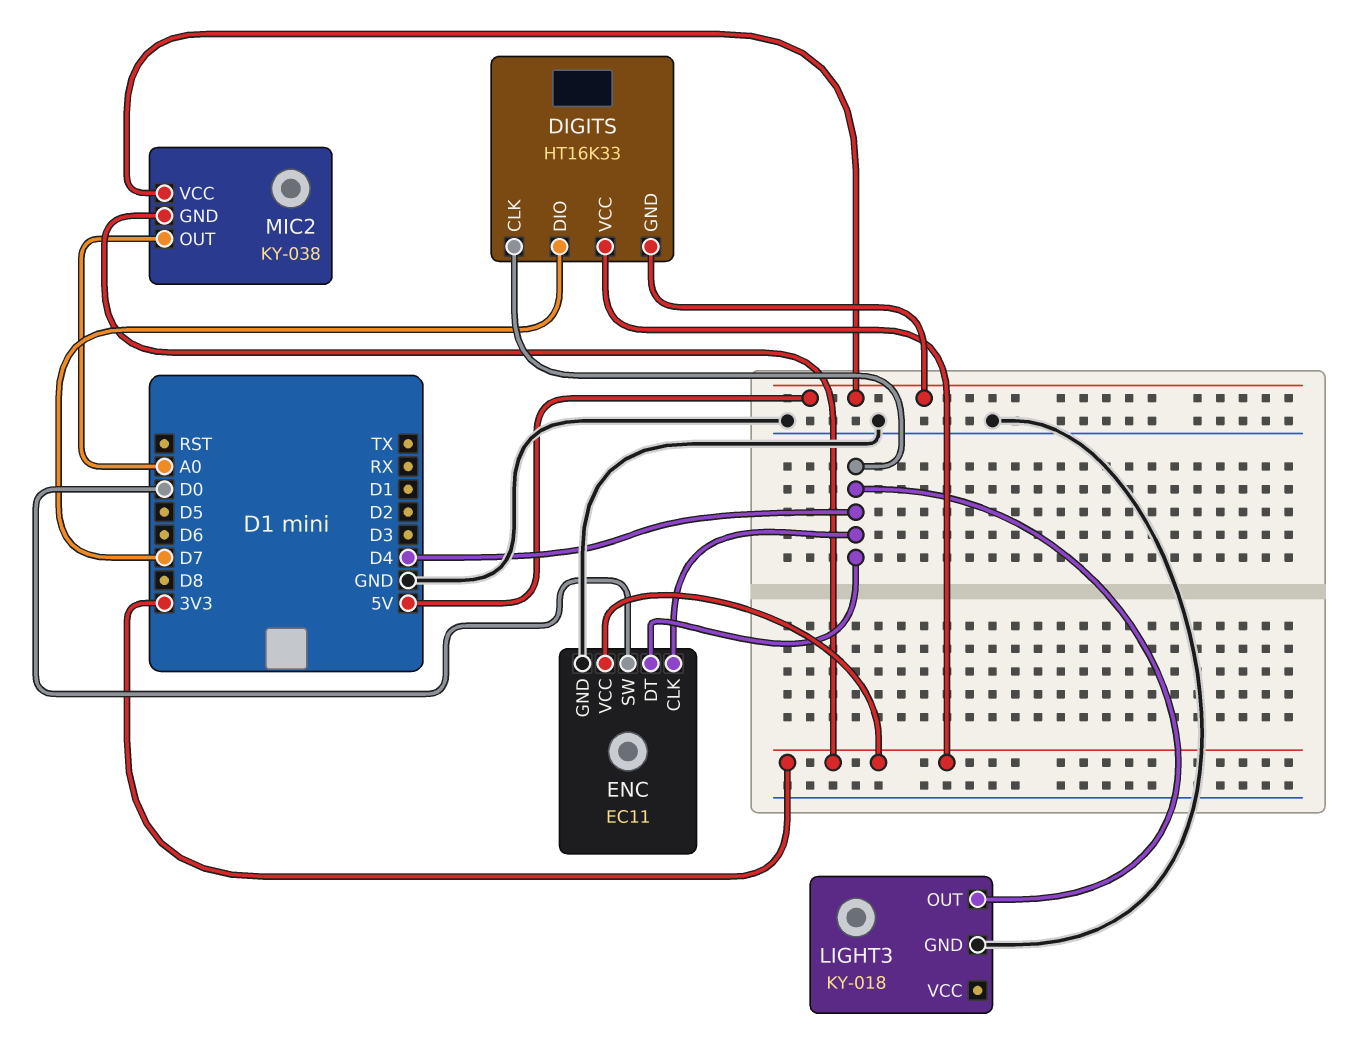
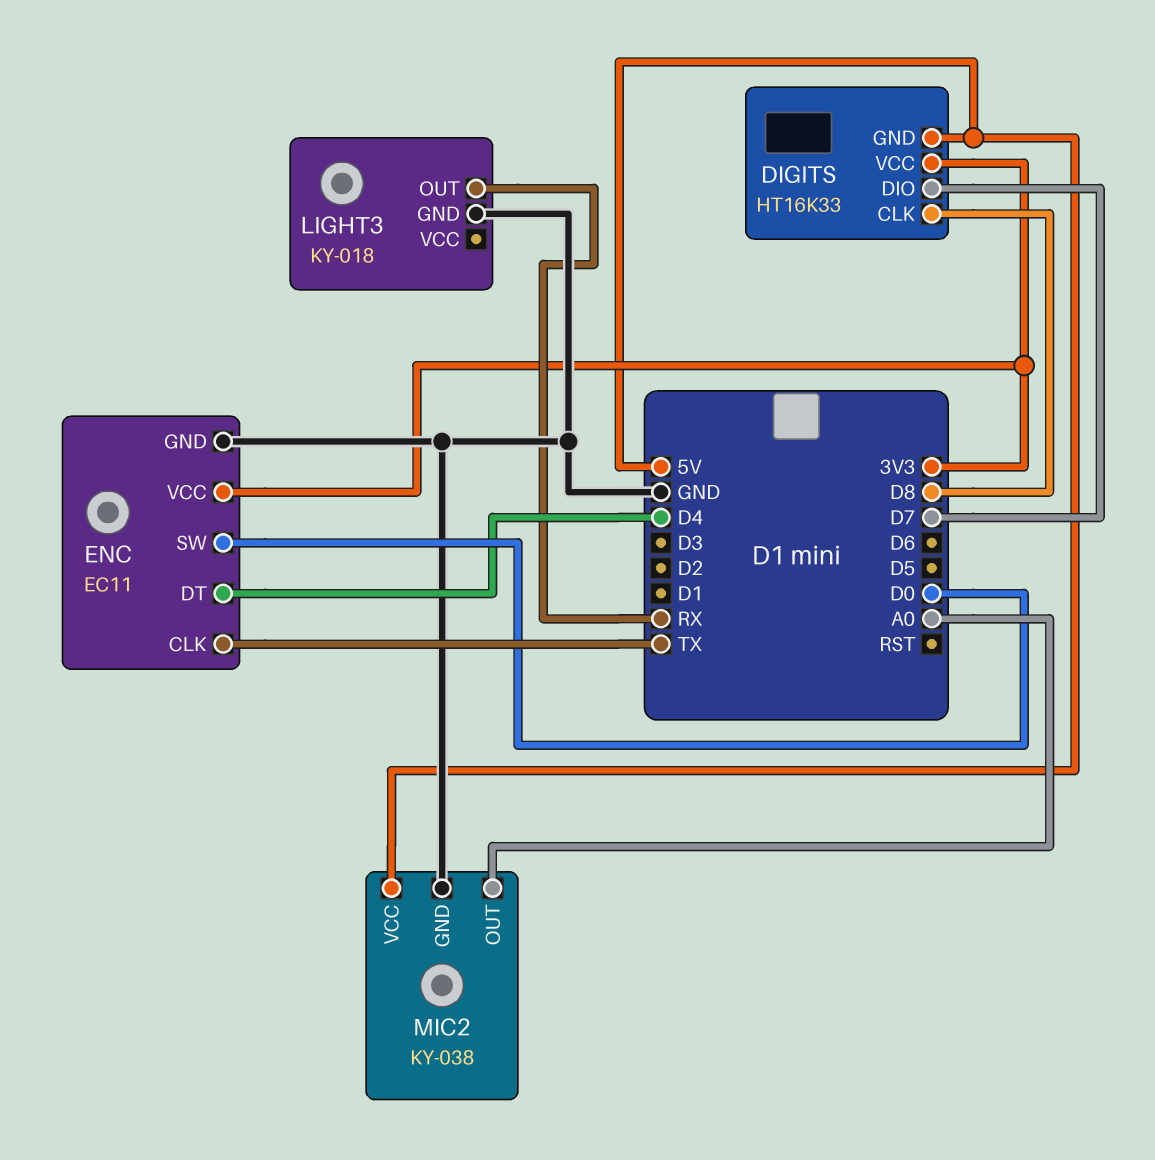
DIGITS pin CLK: D4 -> D8
ENC pin CLK: D4 -> TX
LIGHT3 pin OUT: D4 -> RX
MIC2 pin GND: 3V3 -> GND

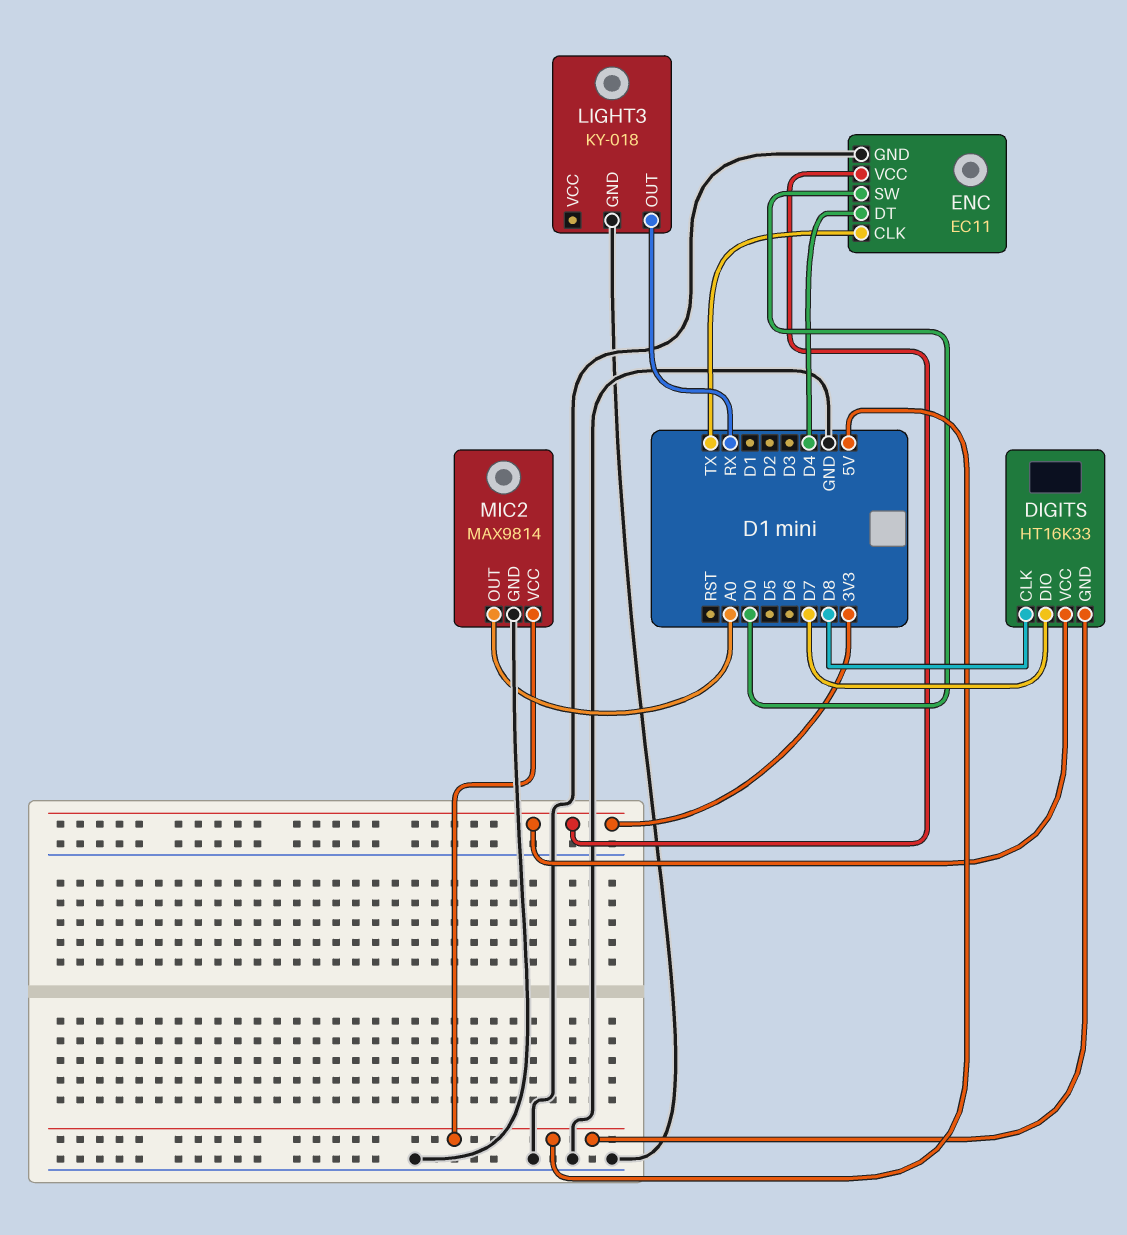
MIC2: KY-038 -> MAX9814

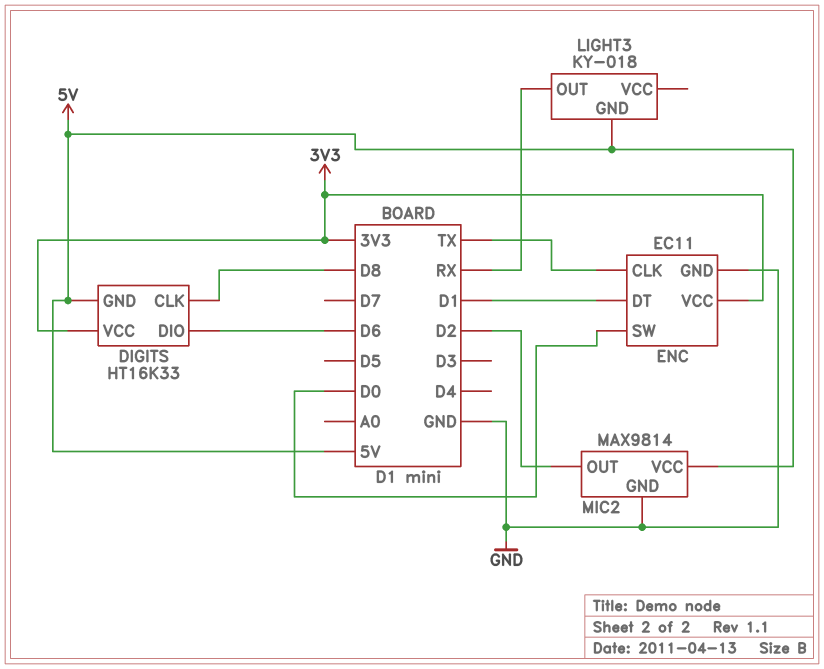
DIGITS pin DIO: D7 -> D6
ENC pin DT: D4 -> D1
LIGHT3 pin GND: GND -> 5V
MIC2 pin OUT: A0 -> D2

